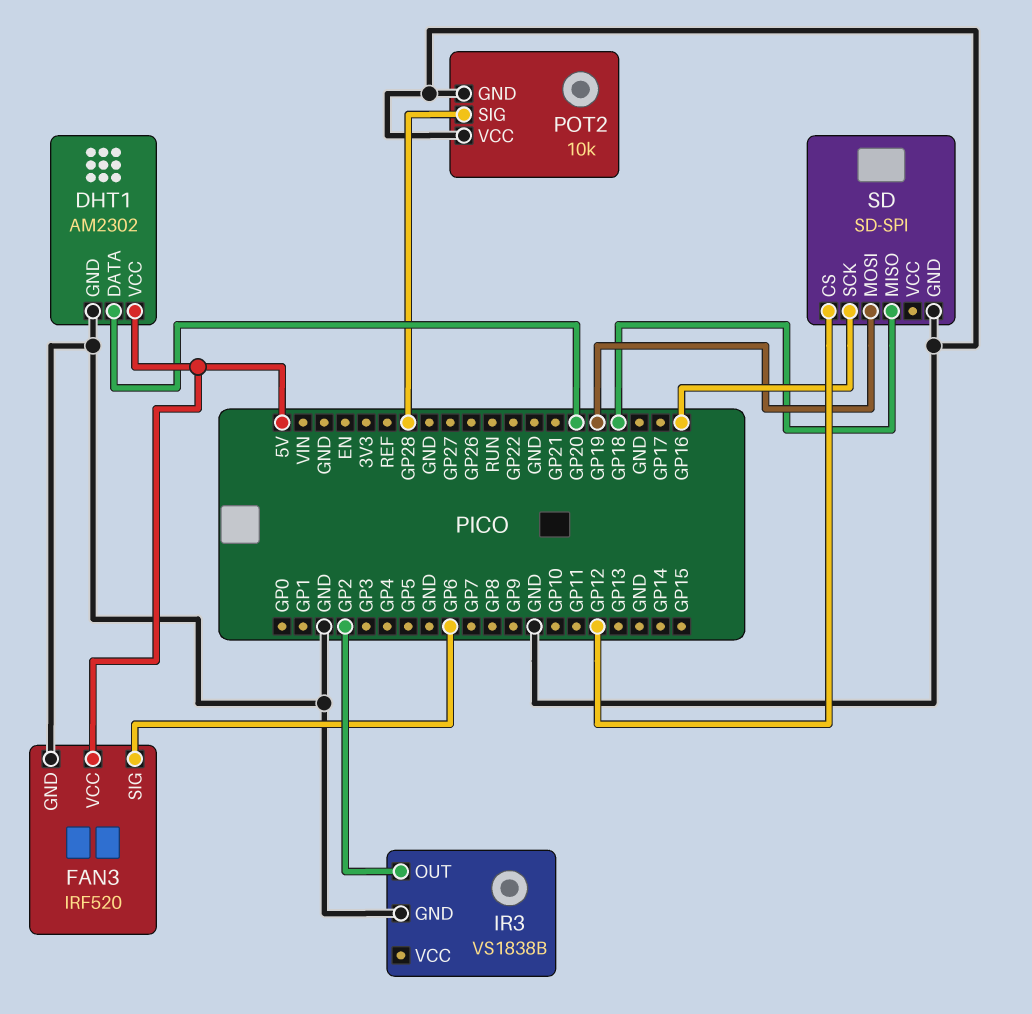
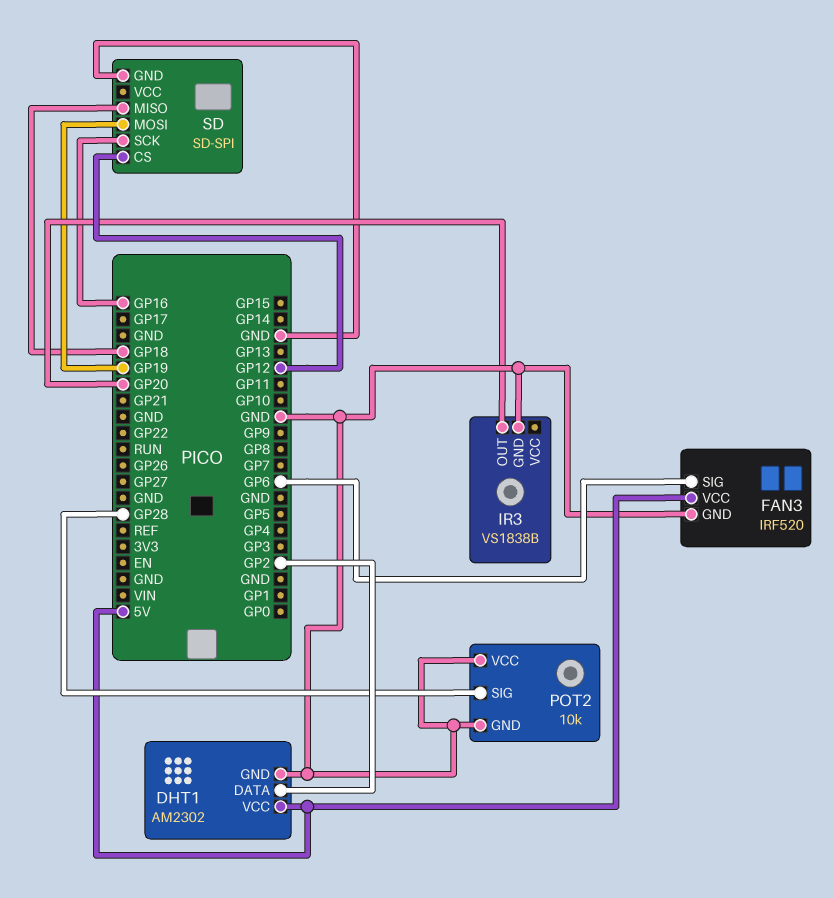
DHT1 pin DATA: GP20 -> GP2
IR3 pin OUT: GP2 -> GP20

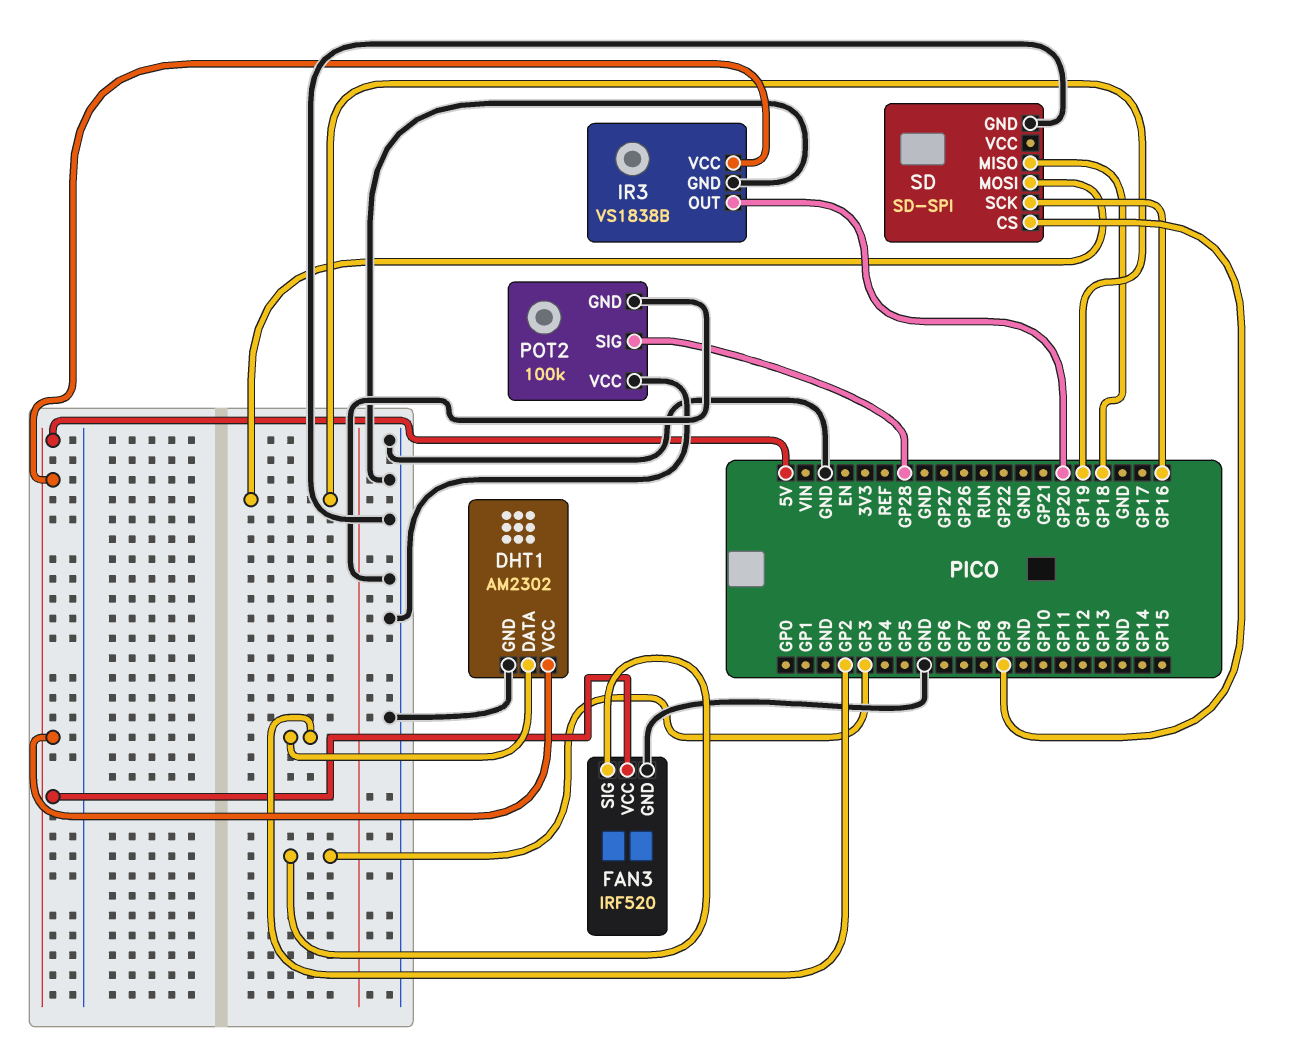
FAN3 pin SIG: GP6 -> GP3
IR3 pin VCC: none -> 5V
POT2: 10k -> 100k
SD pin CS: GP12 -> GP9

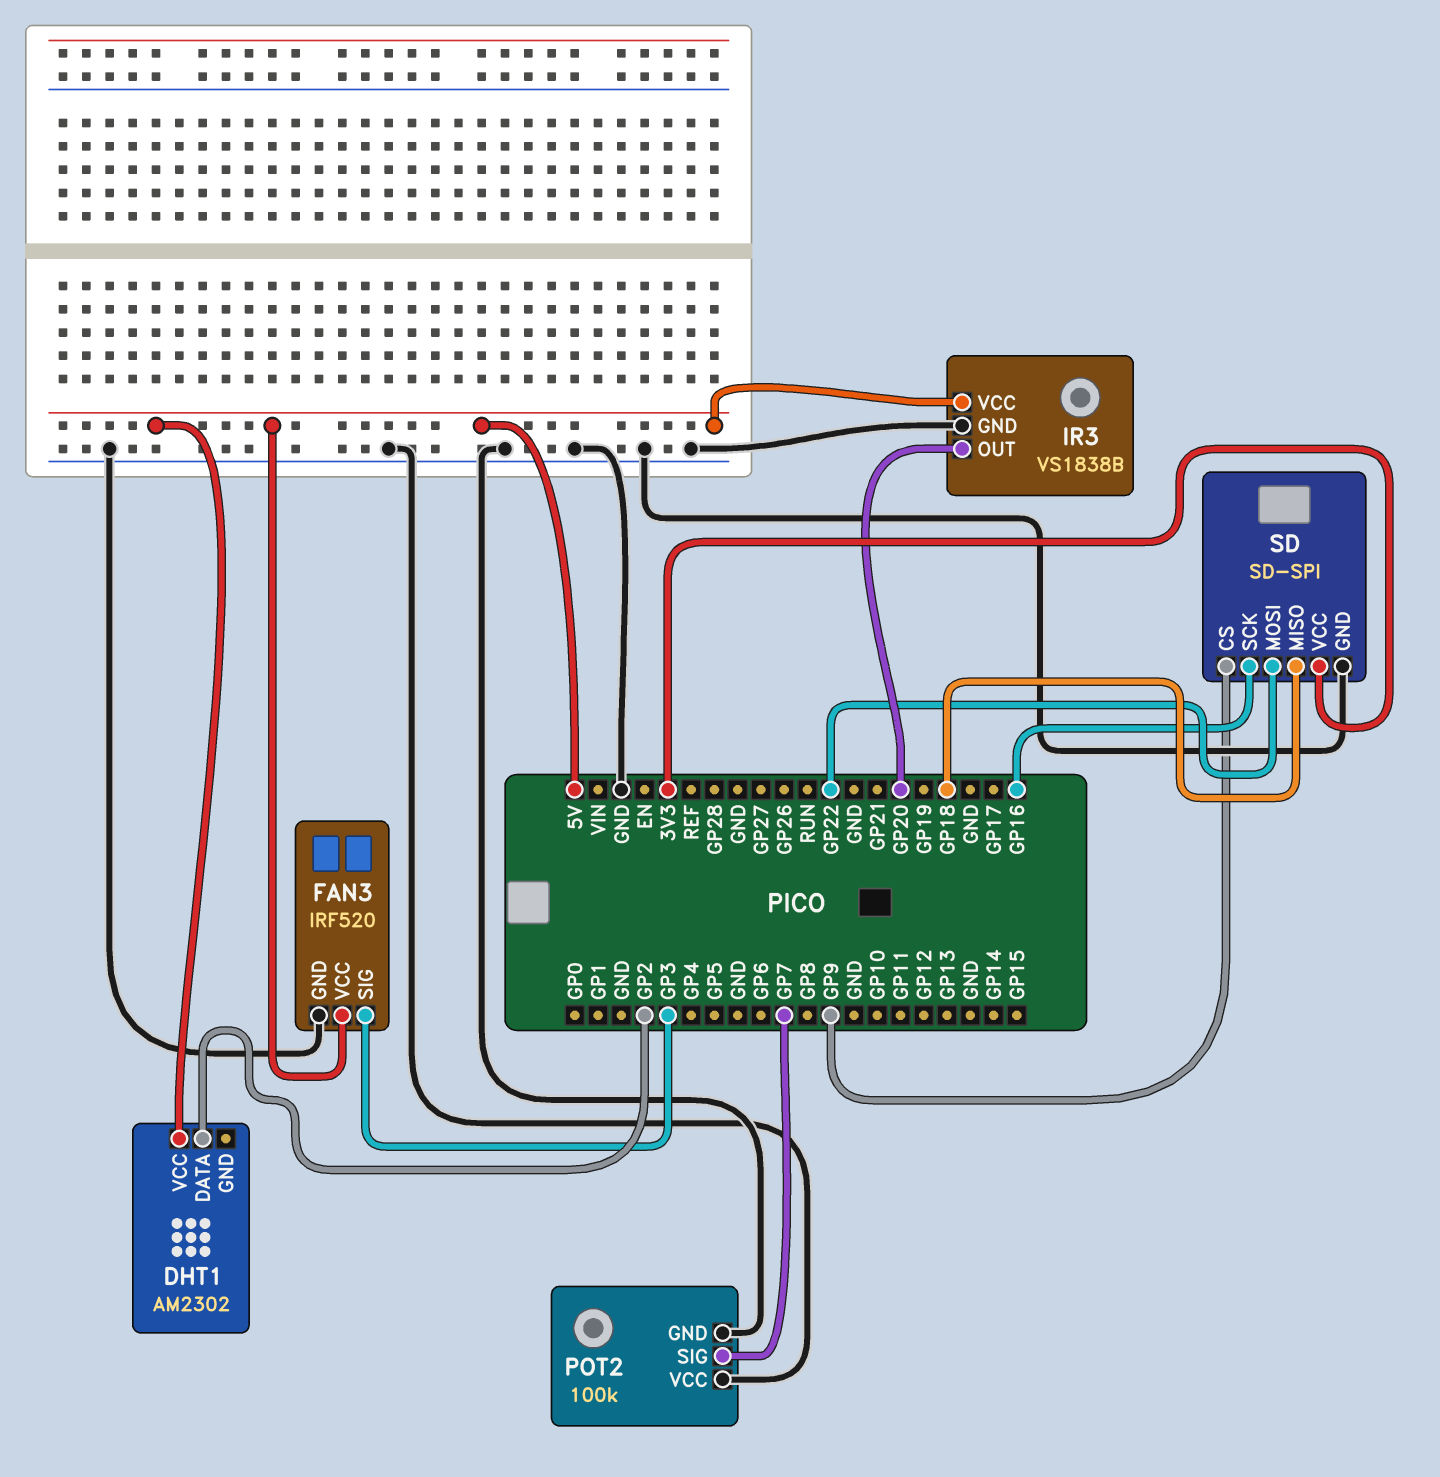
DHT1 pin GND: GND -> none
POT2 pin SIG: GP28 -> GP7
SD pin MOSI: GP19 -> GP22
SD pin VCC: none -> 3V3

